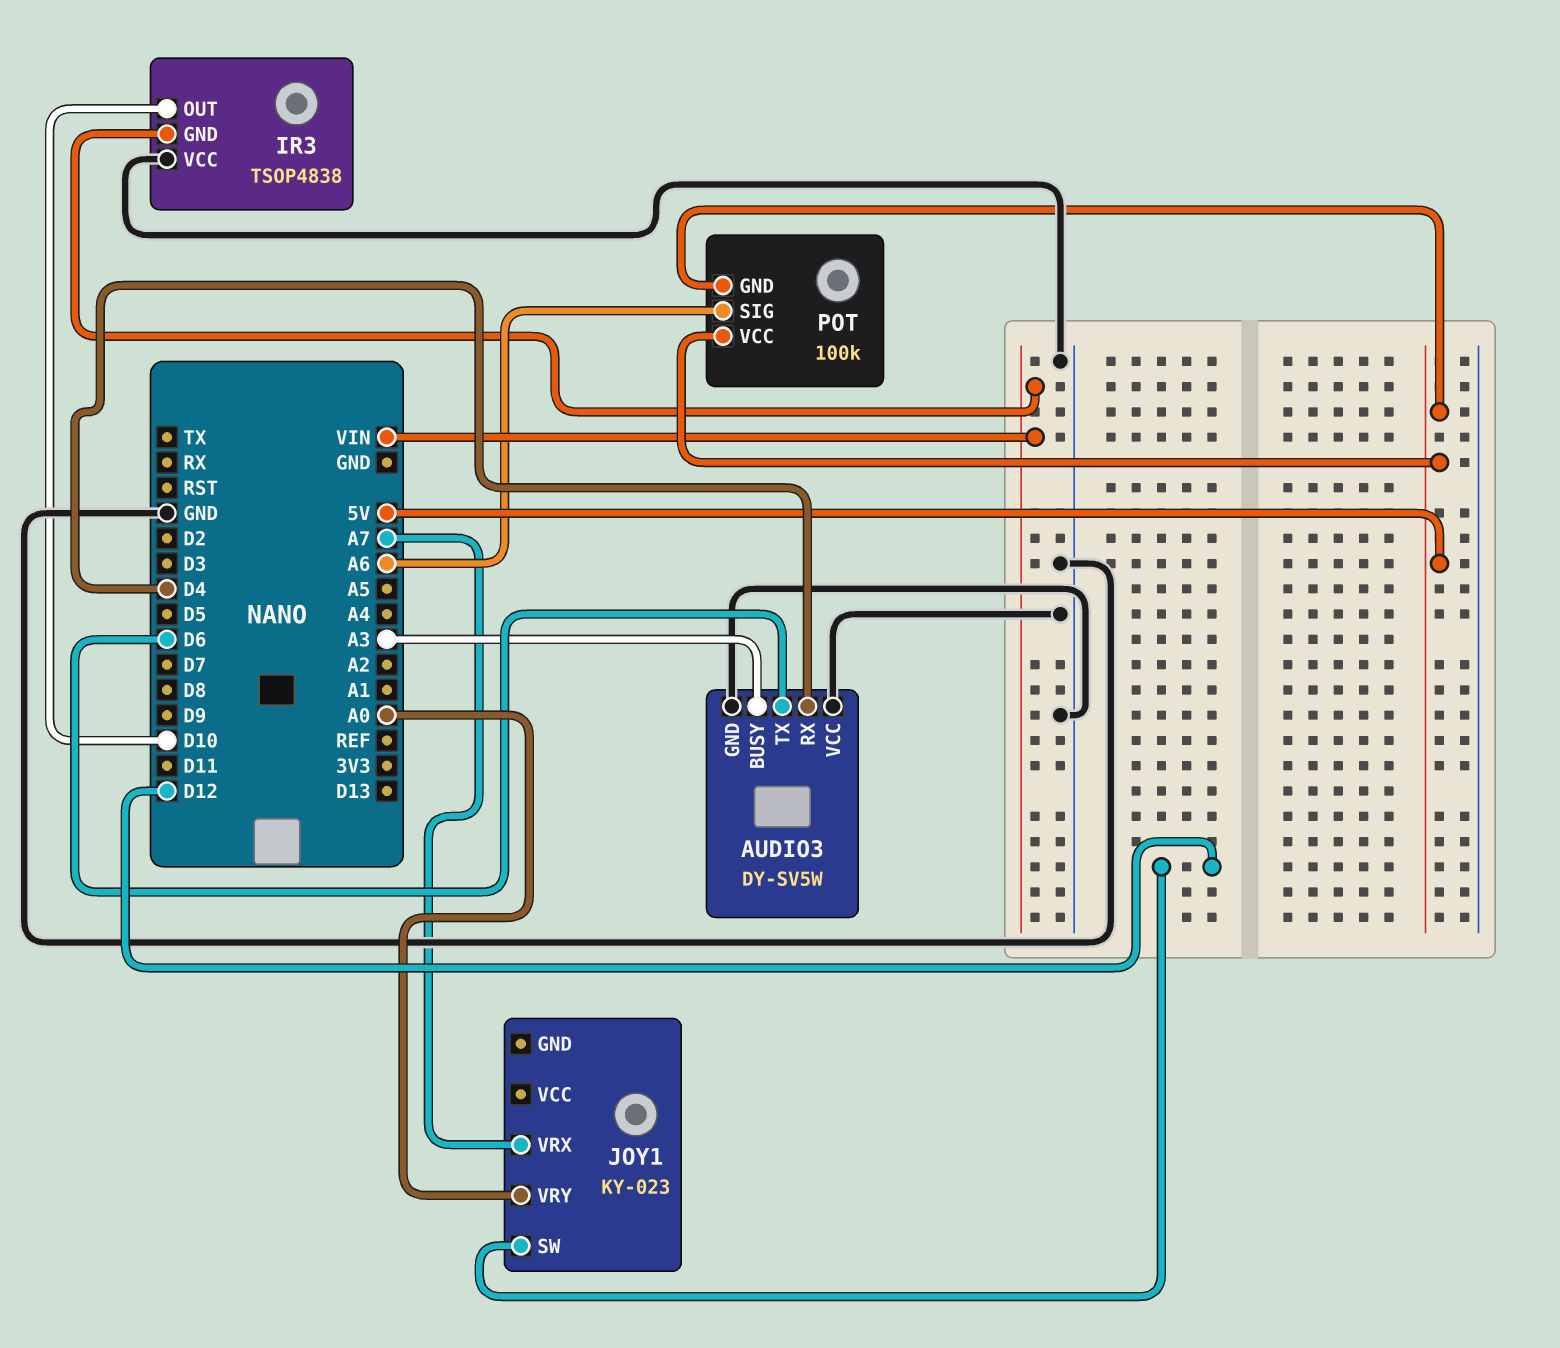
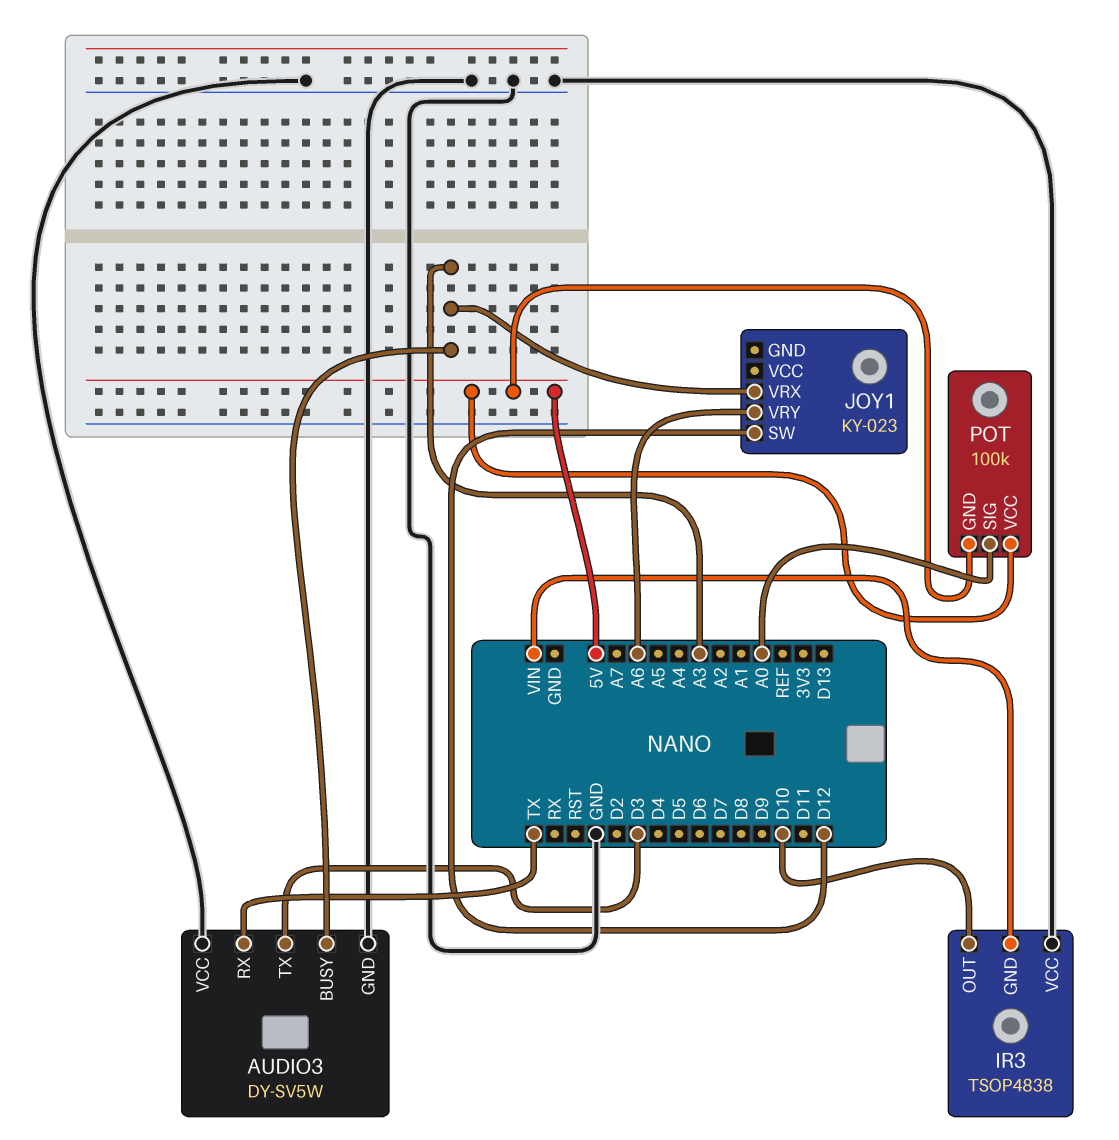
AUDIO3 pin RX: D4 -> TX
AUDIO3 pin TX: D6 -> D3
JOY1 pin VRX: A7 -> A3
JOY1 pin VRY: A0 -> A6
POT pin SIG: A6 -> A0

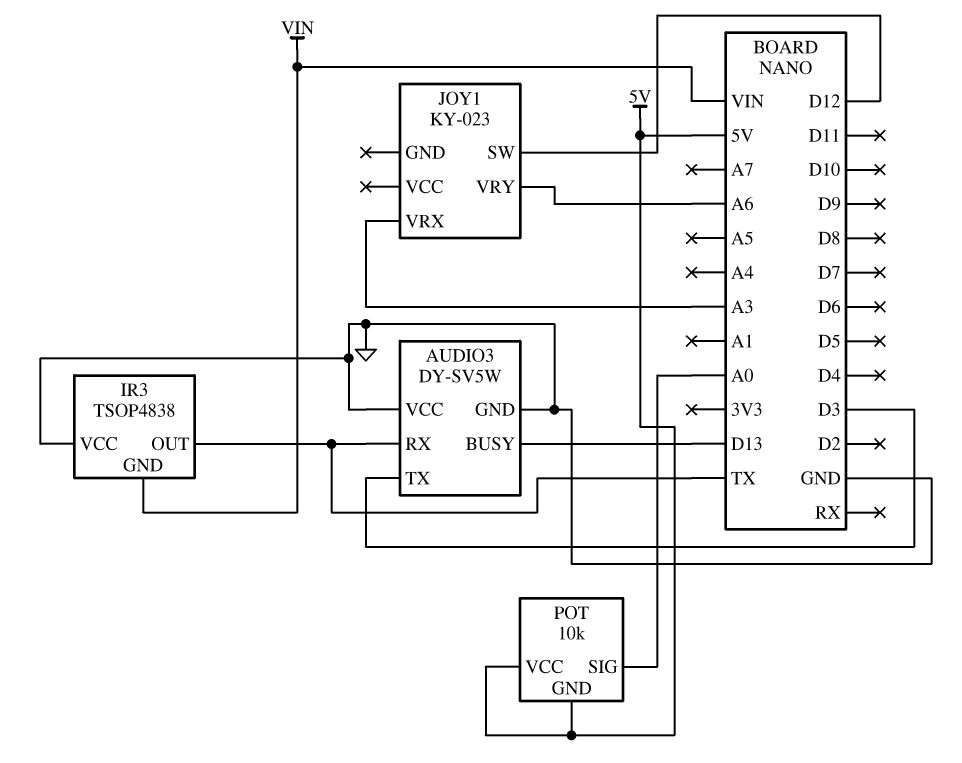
AUDIO3 pin BUSY: A3 -> D13
IR3 pin OUT: D10 -> TX
POT: 100k -> 10k

